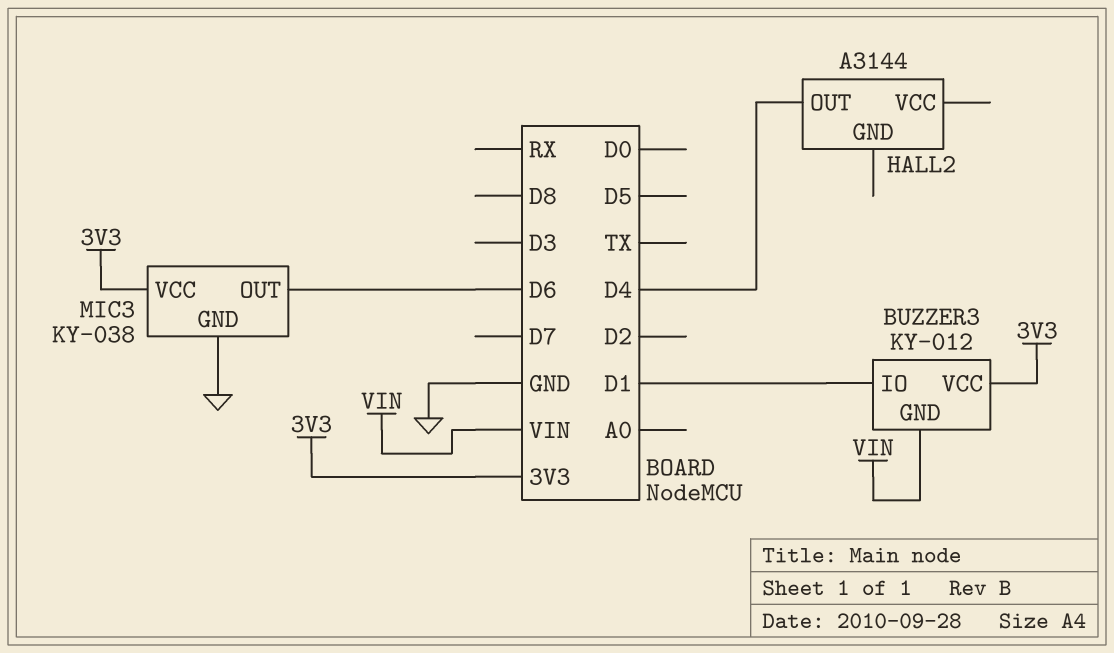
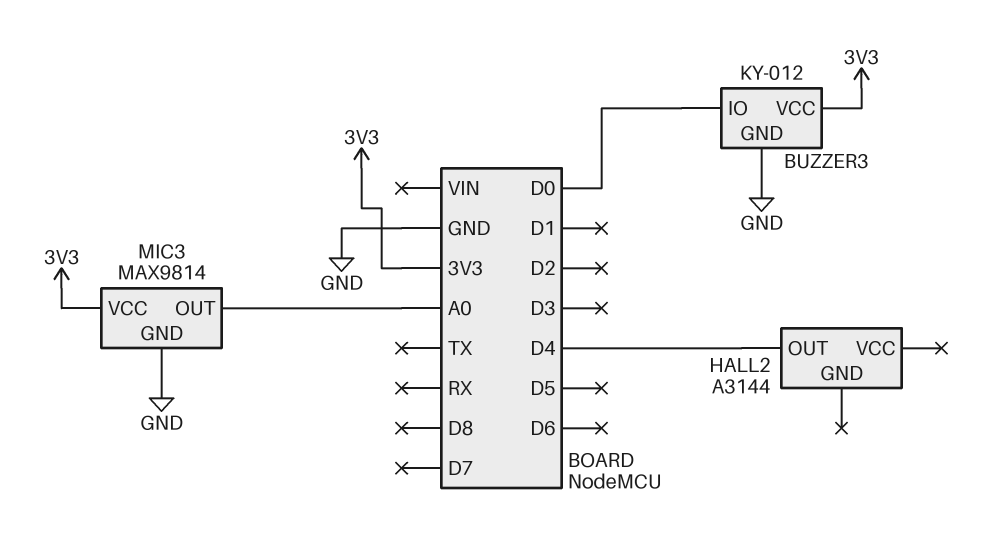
BUZZER3 pin GND: VIN -> GND
BUZZER3 pin IO: D1 -> D0
MIC3: KY-038 -> MAX9814
MIC3 pin OUT: D6 -> A0

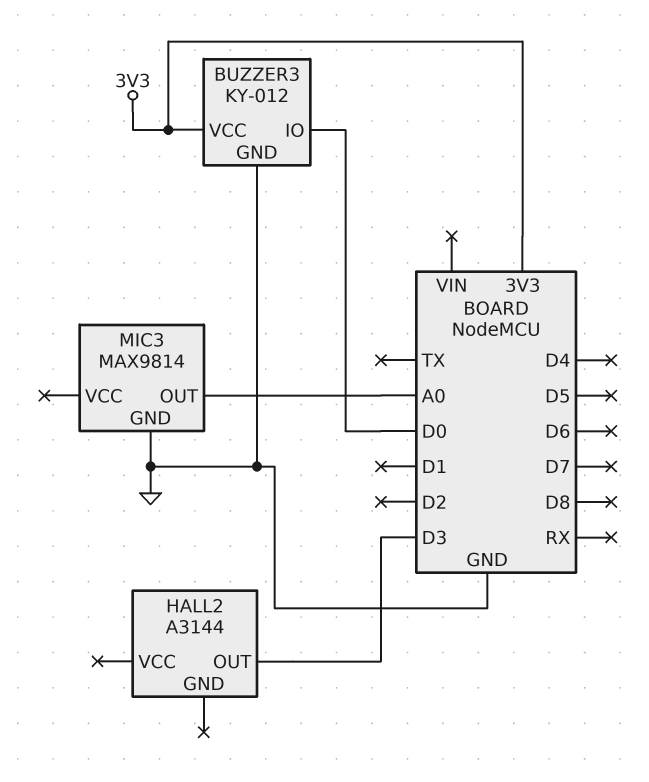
HALL2 pin OUT: D4 -> D3
MIC3 pin VCC: 3V3 -> none

